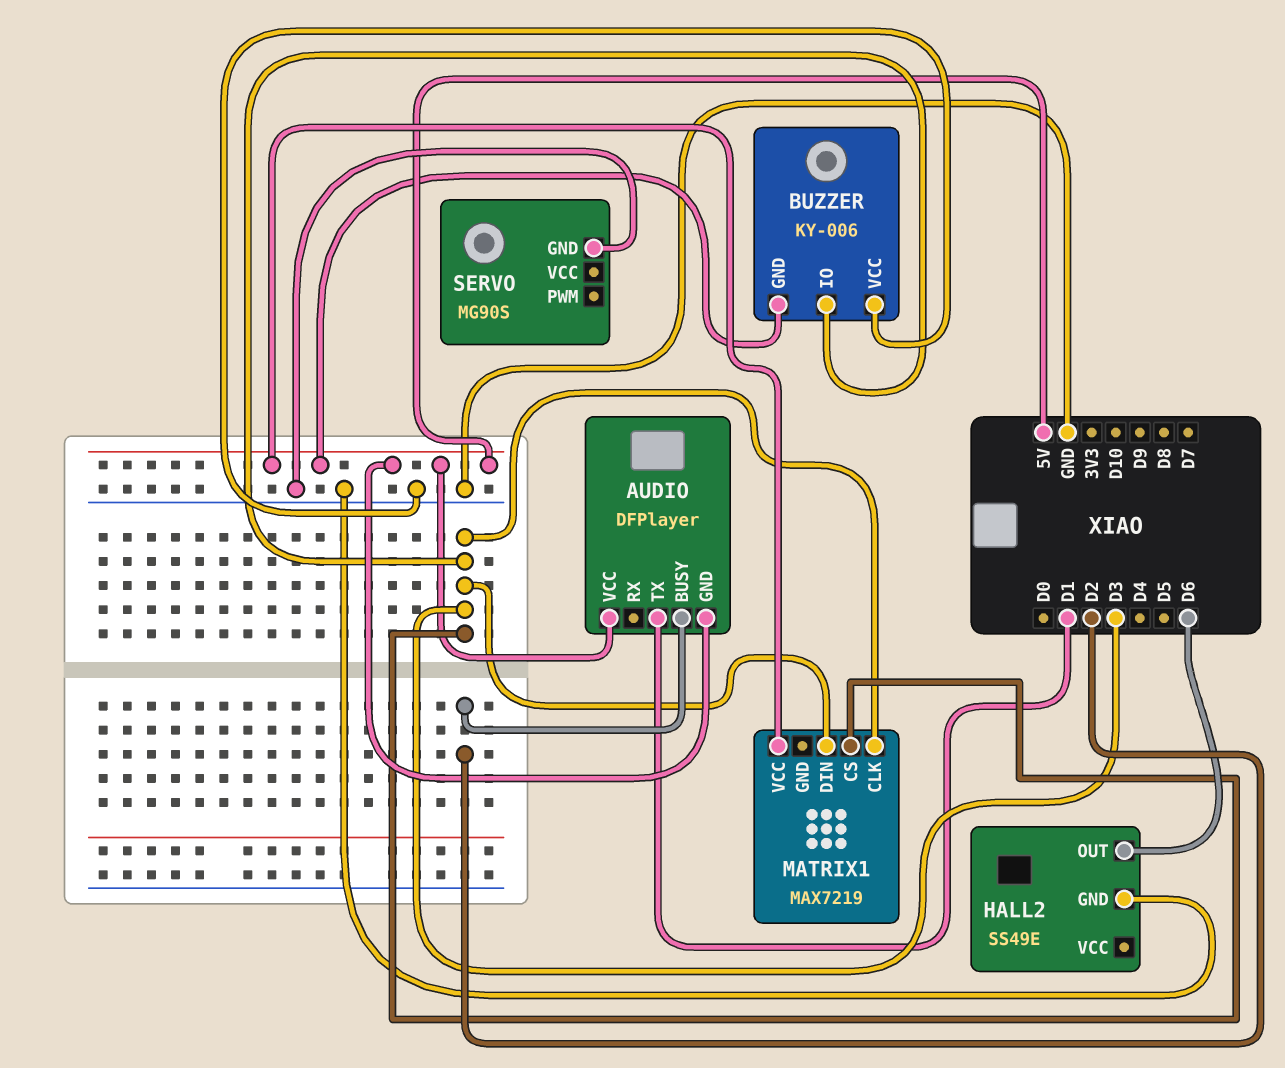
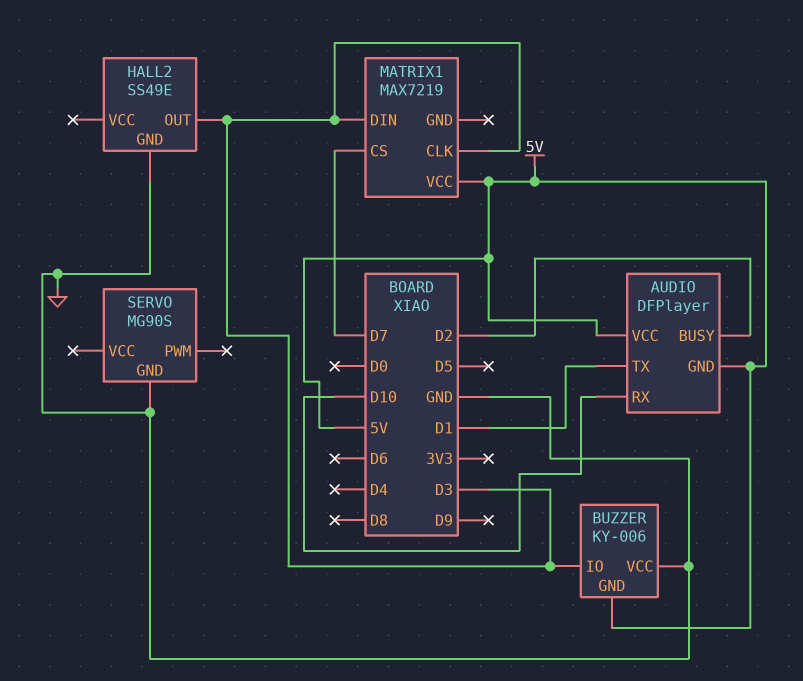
AUDIO pin RX: none -> D10
HALL2 pin OUT: D6 -> D3
MATRIX1 pin CS: D3 -> D7

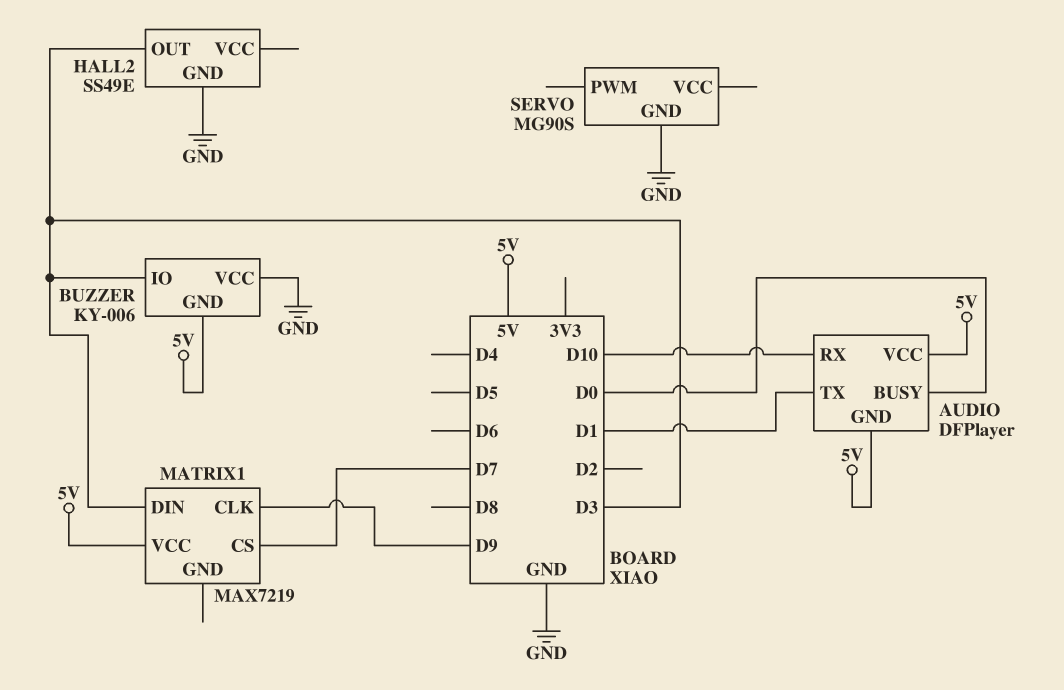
AUDIO pin BUSY: D2 -> D0
MATRIX1 pin CLK: D3 -> D9

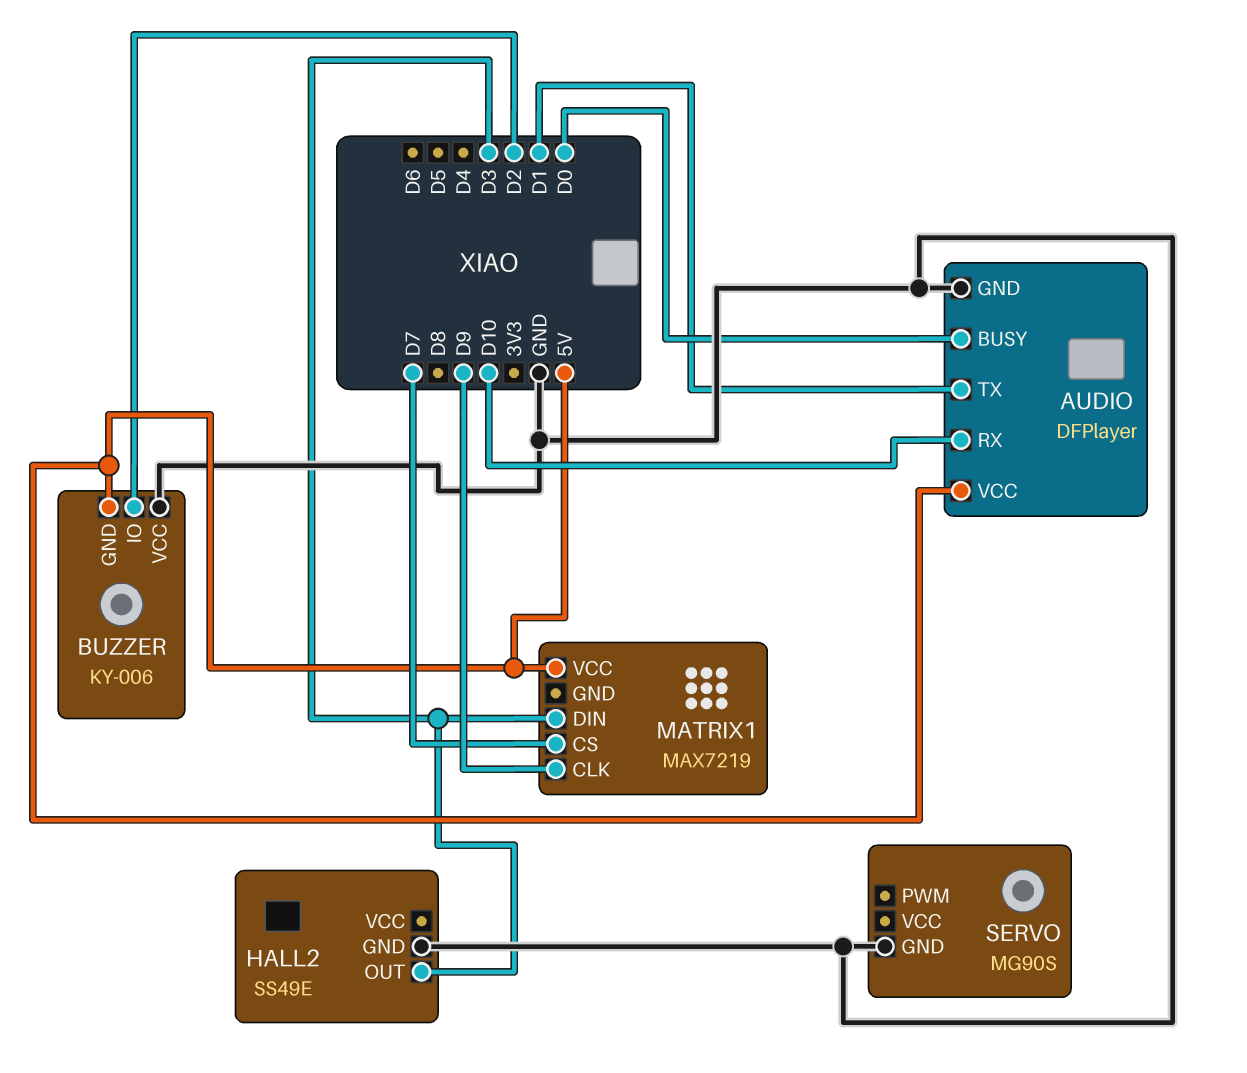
AUDIO pin GND: 5V -> GND
BUZZER pin IO: D3 -> D2

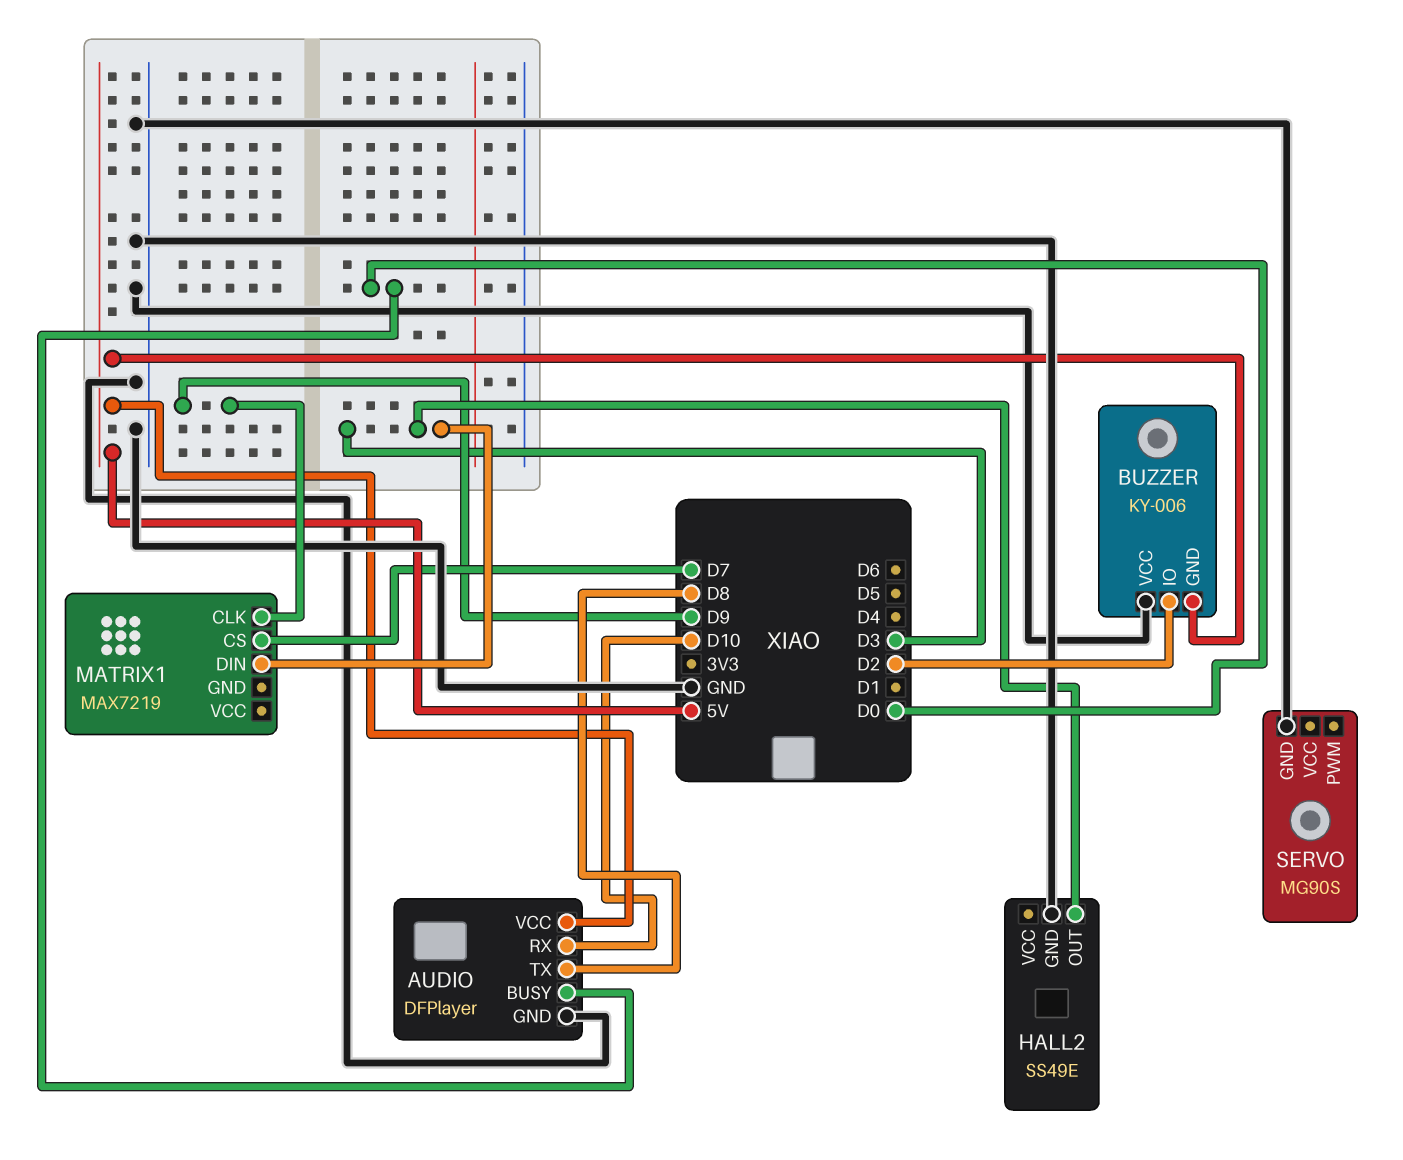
AUDIO pin TX: D1 -> D8
MATRIX1 pin VCC: 5V -> none

